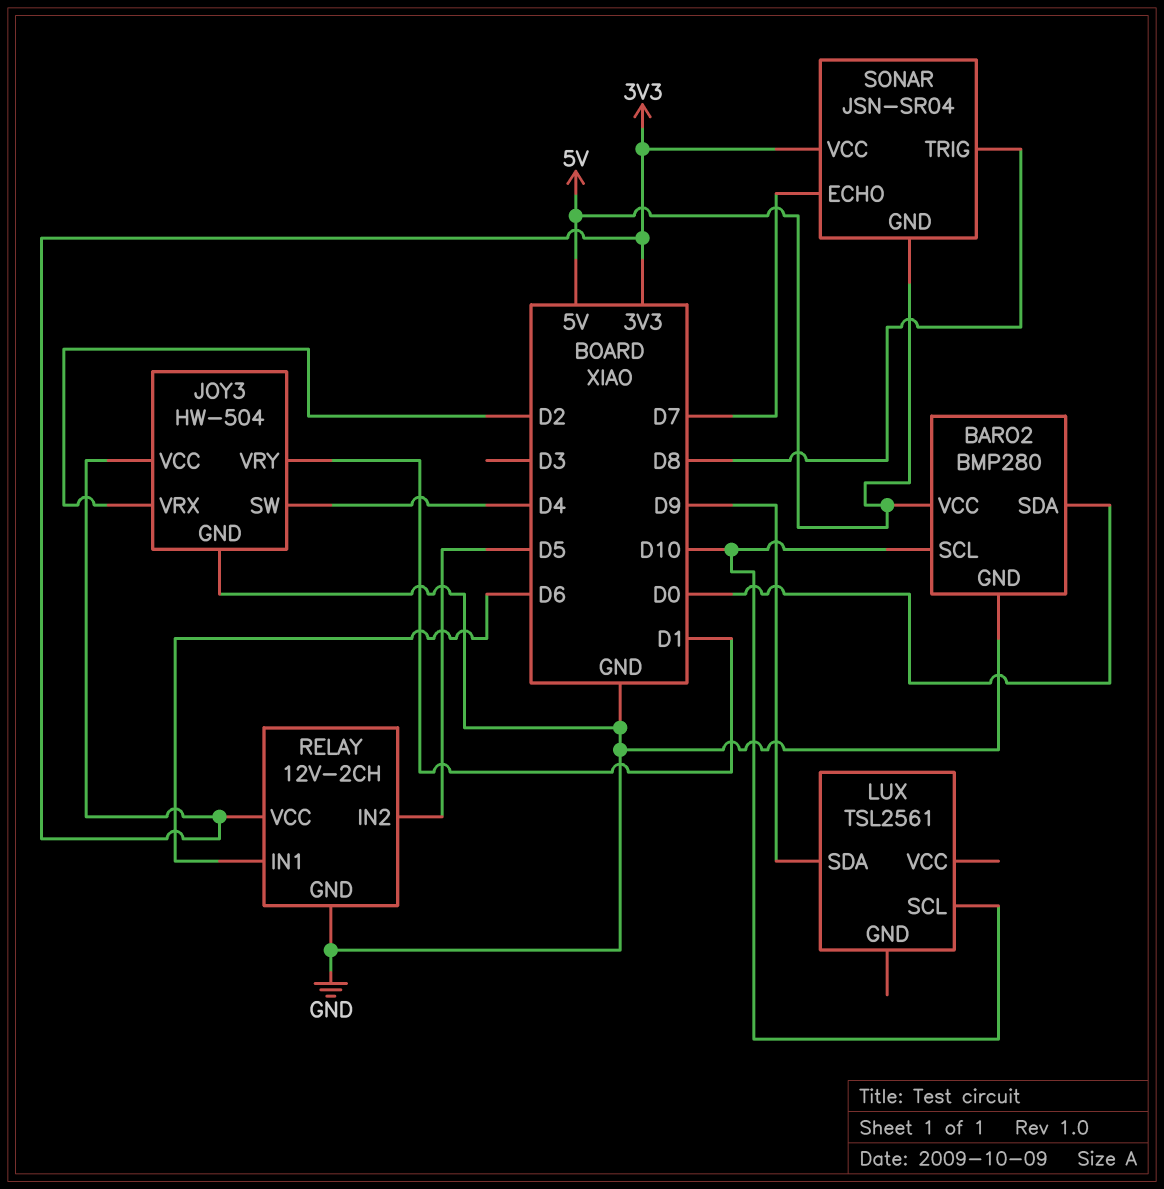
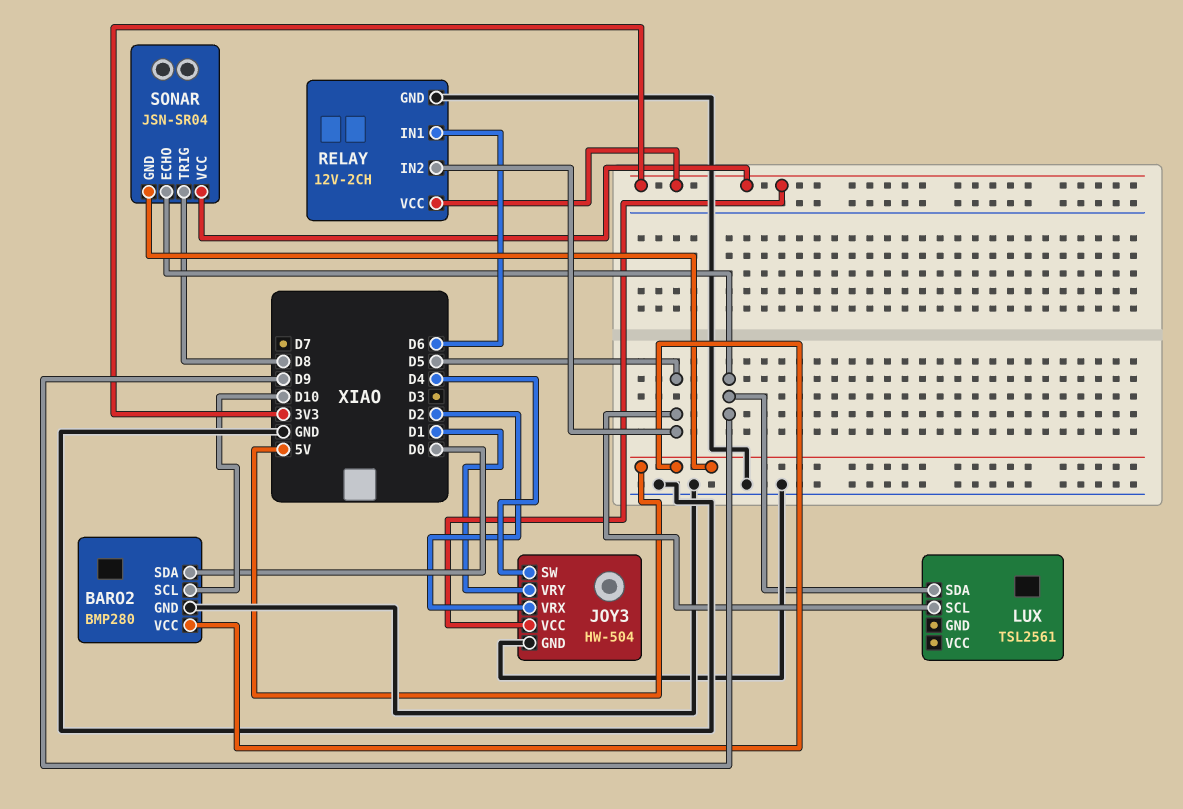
LUX pin SCL: D10 -> D5
SONAR pin ECHO: D7 -> D9

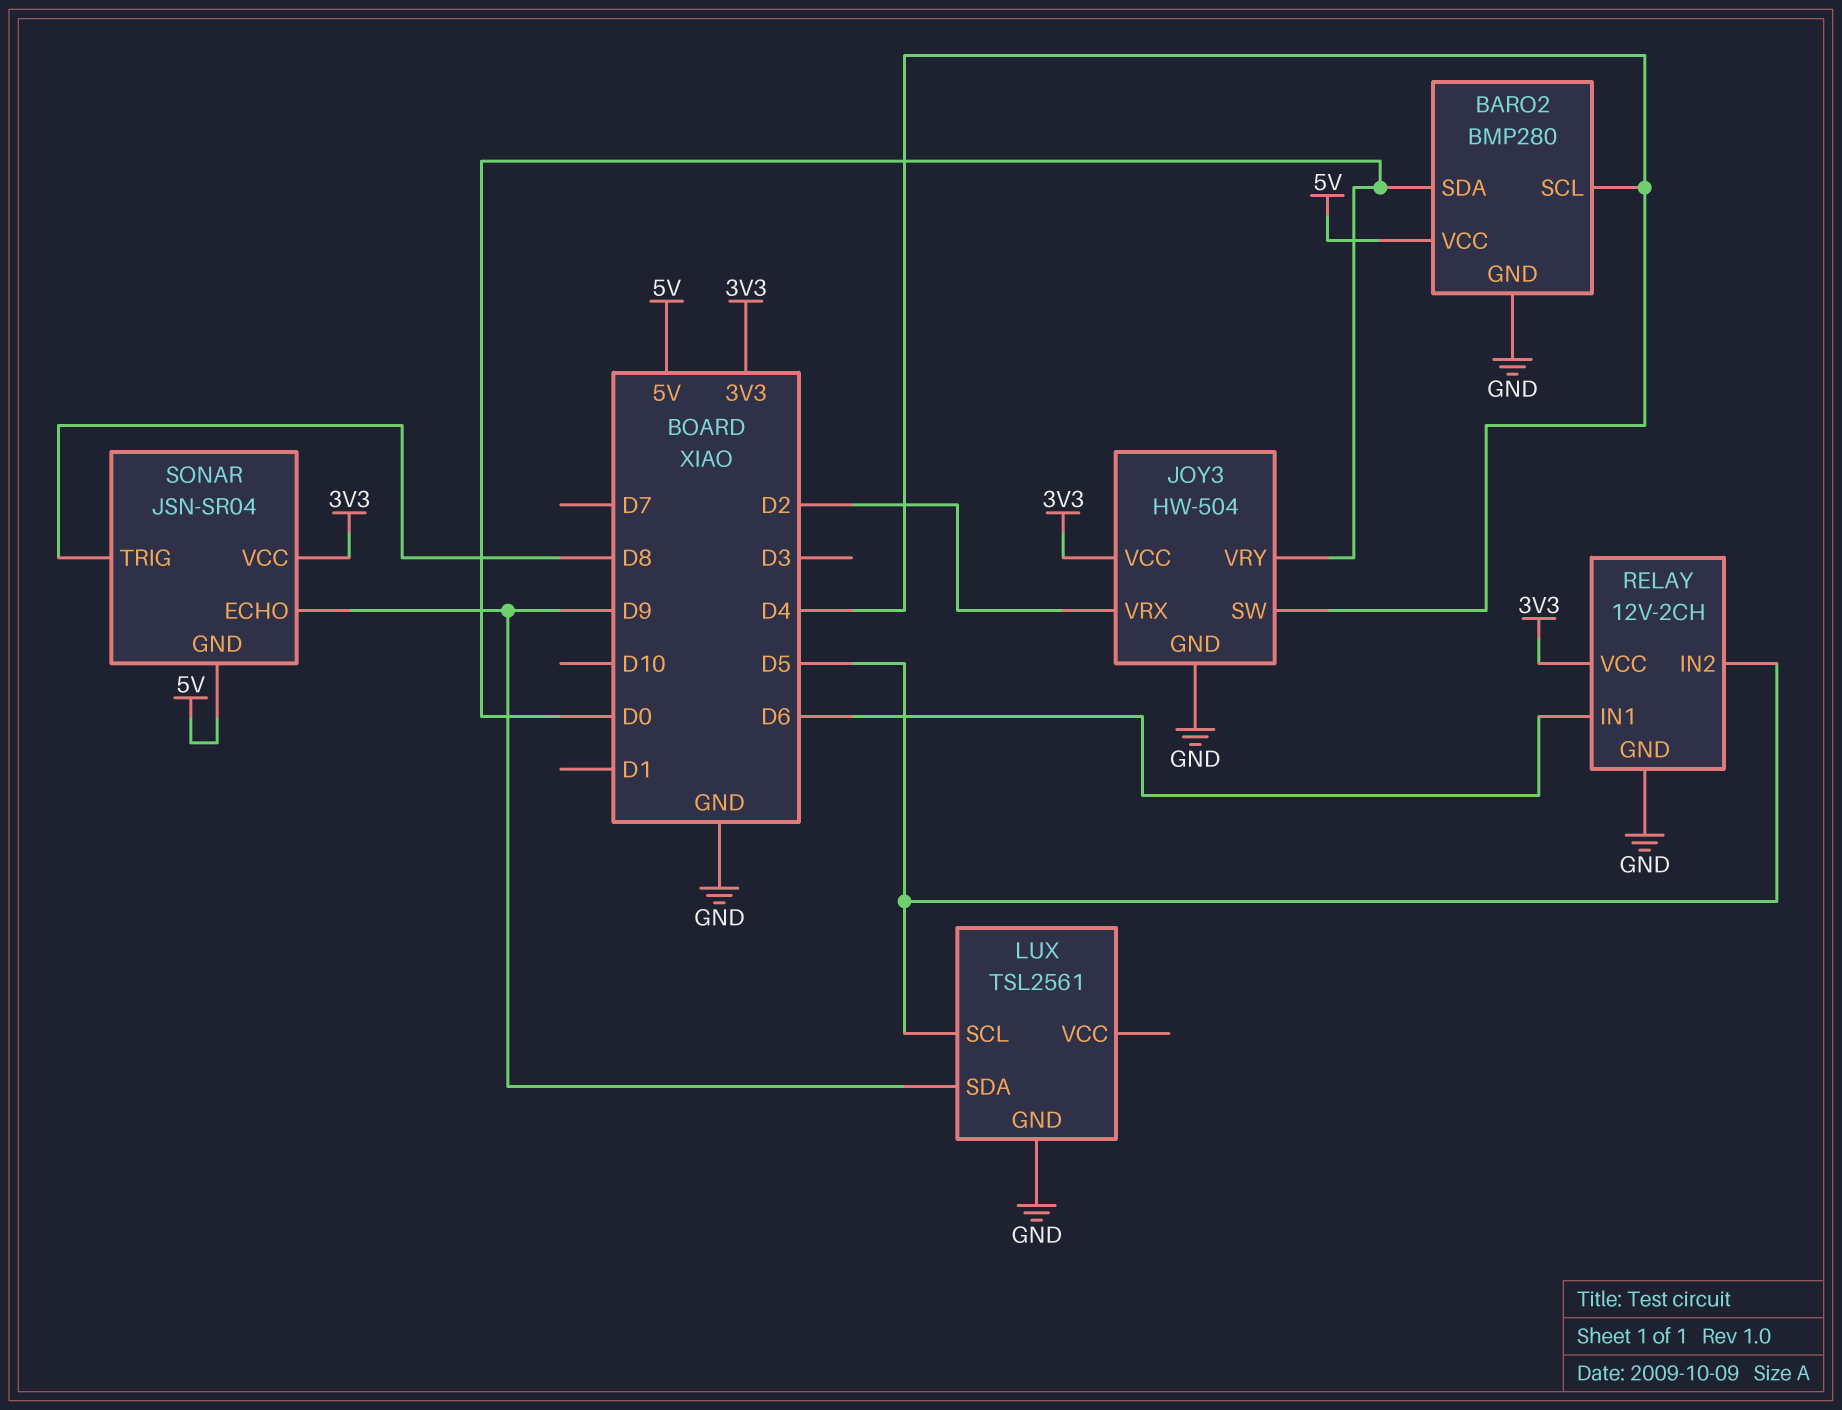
BARO2 pin SCL: D10 -> D4
JOY3 pin VRY: D1 -> D0
LUX pin GND: none -> GND

